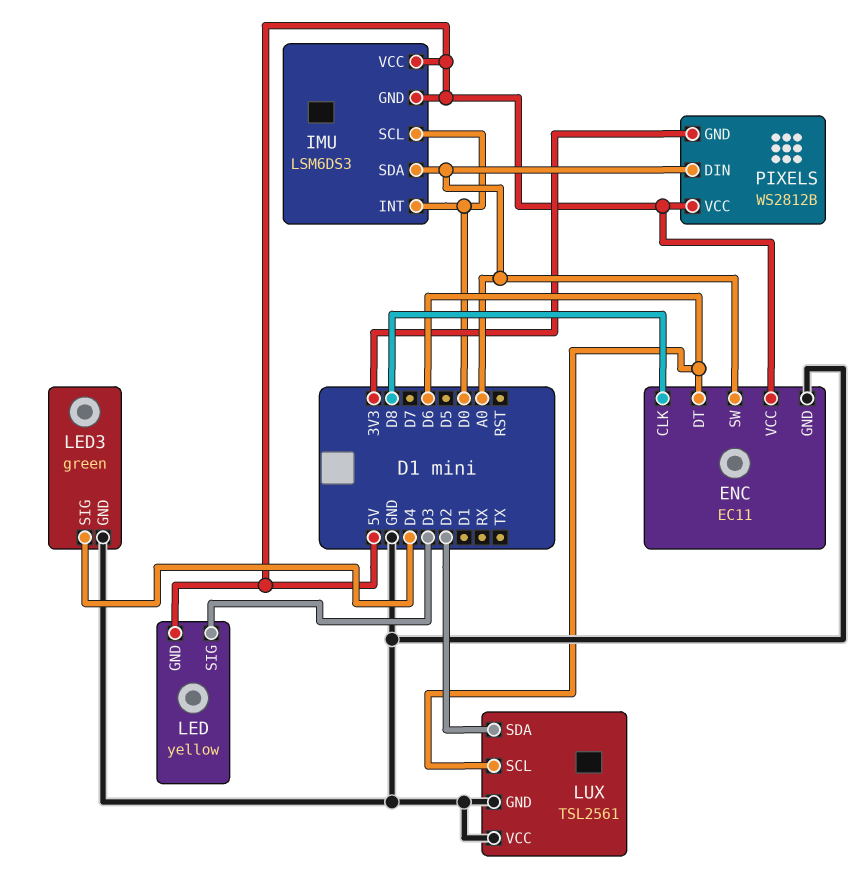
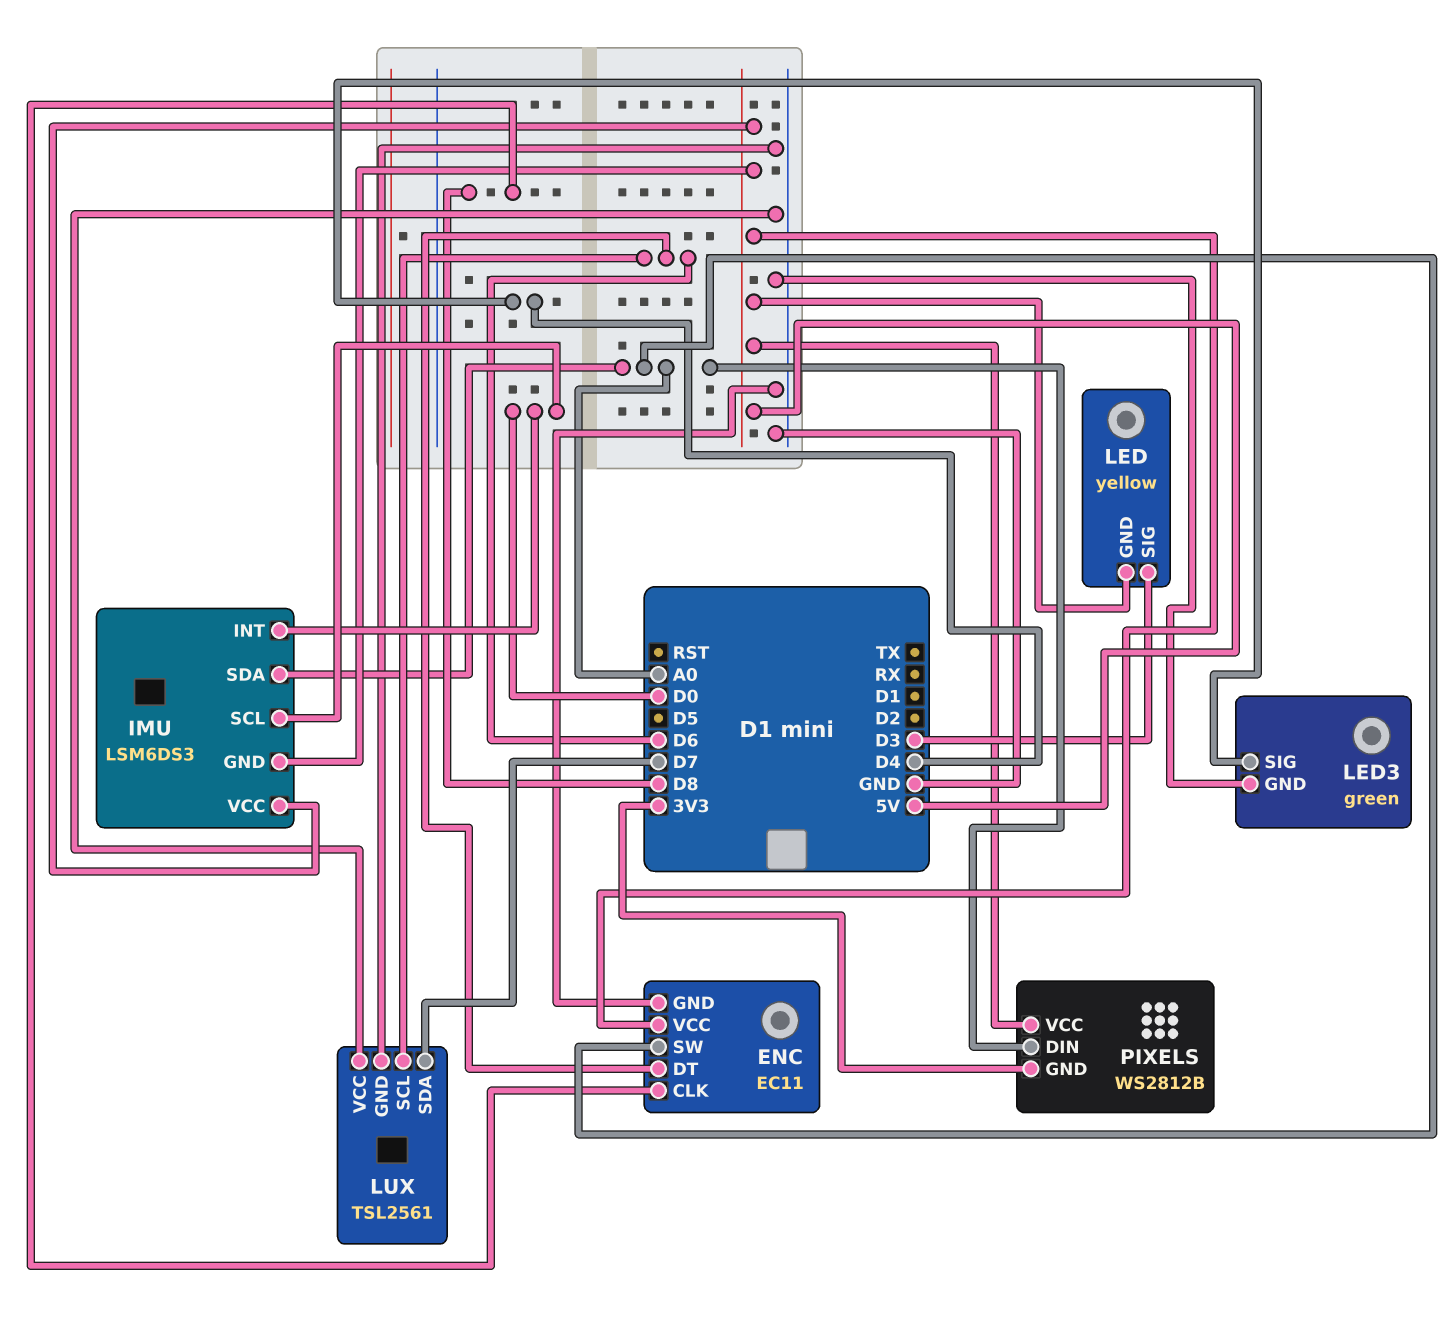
LUX pin SDA: D2 -> D7

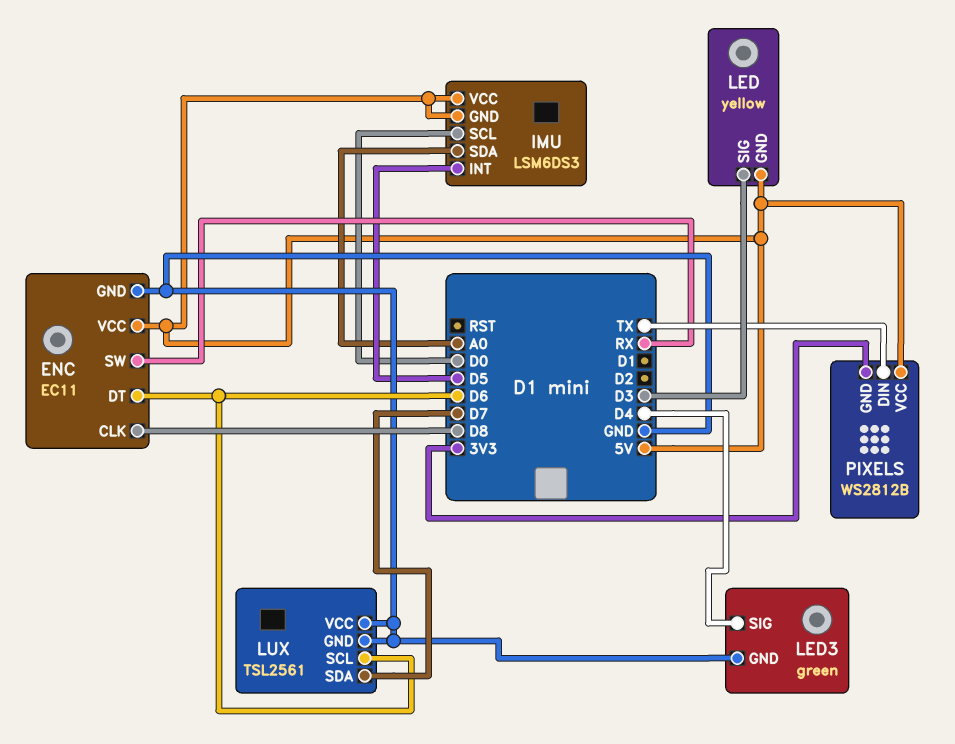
ENC pin SW: A0 -> RX
IMU pin INT: D0 -> D5
PIXELS pin DIN: A0 -> TX

